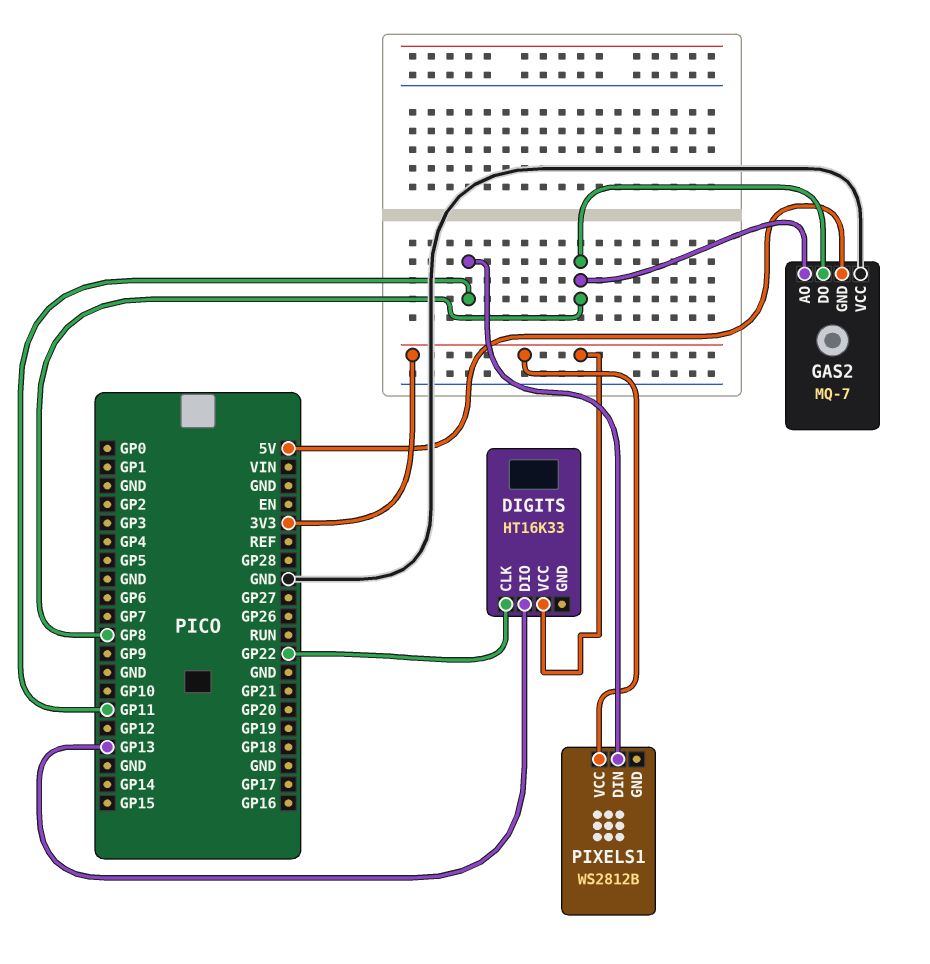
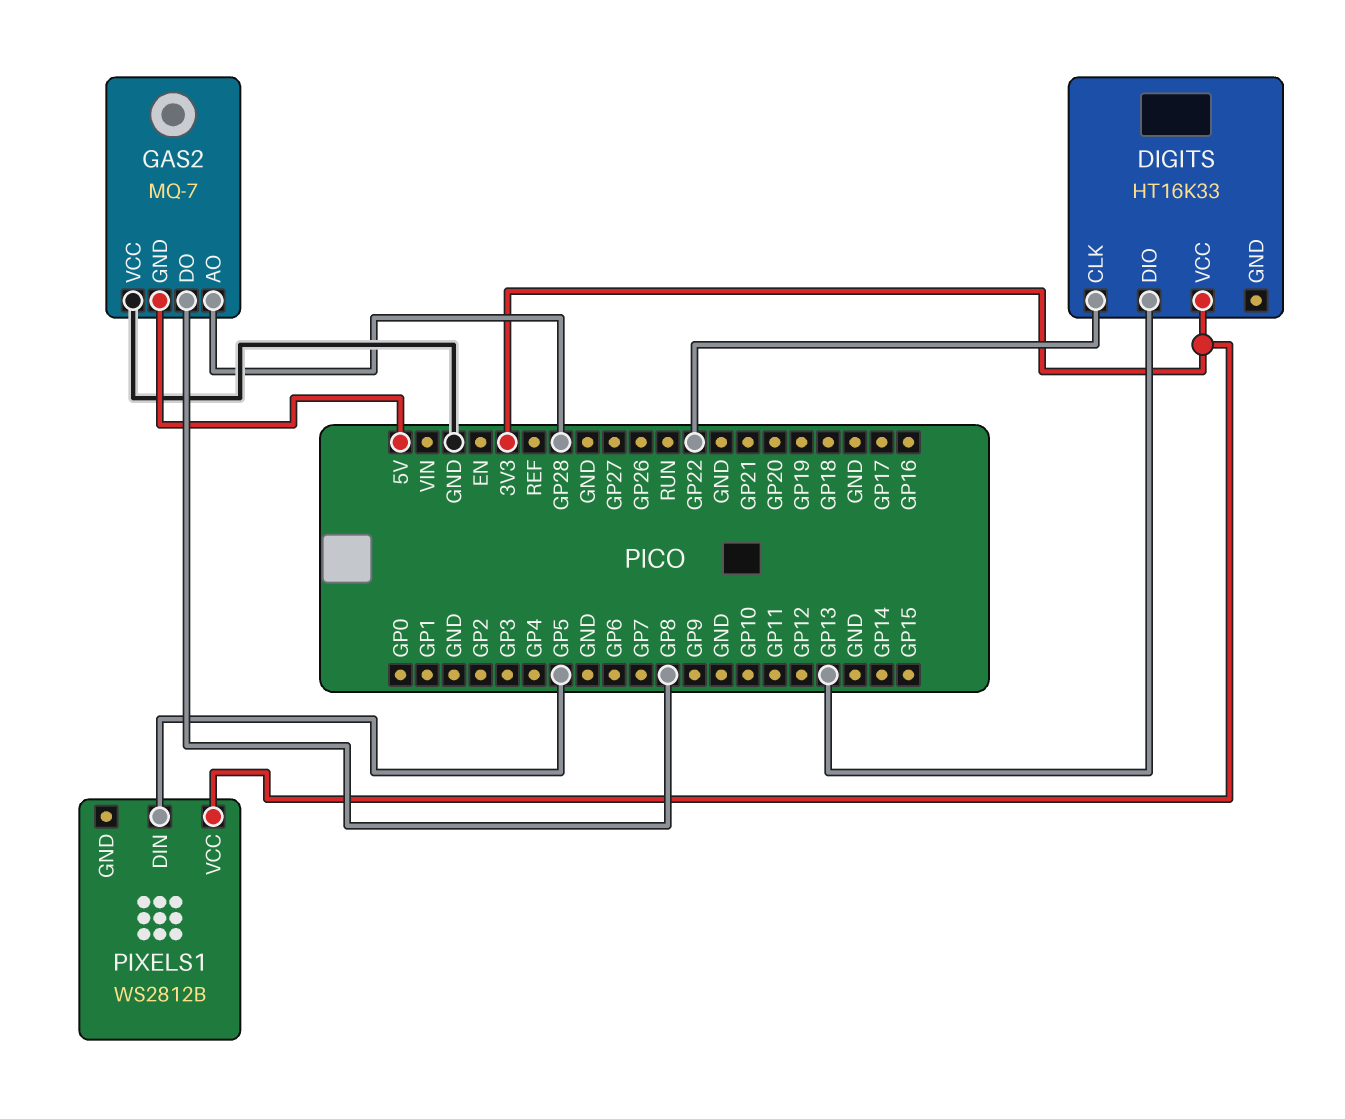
GAS2 pin AO: GP8 -> GP28
PIXELS1 pin DIN: GP11 -> GP5

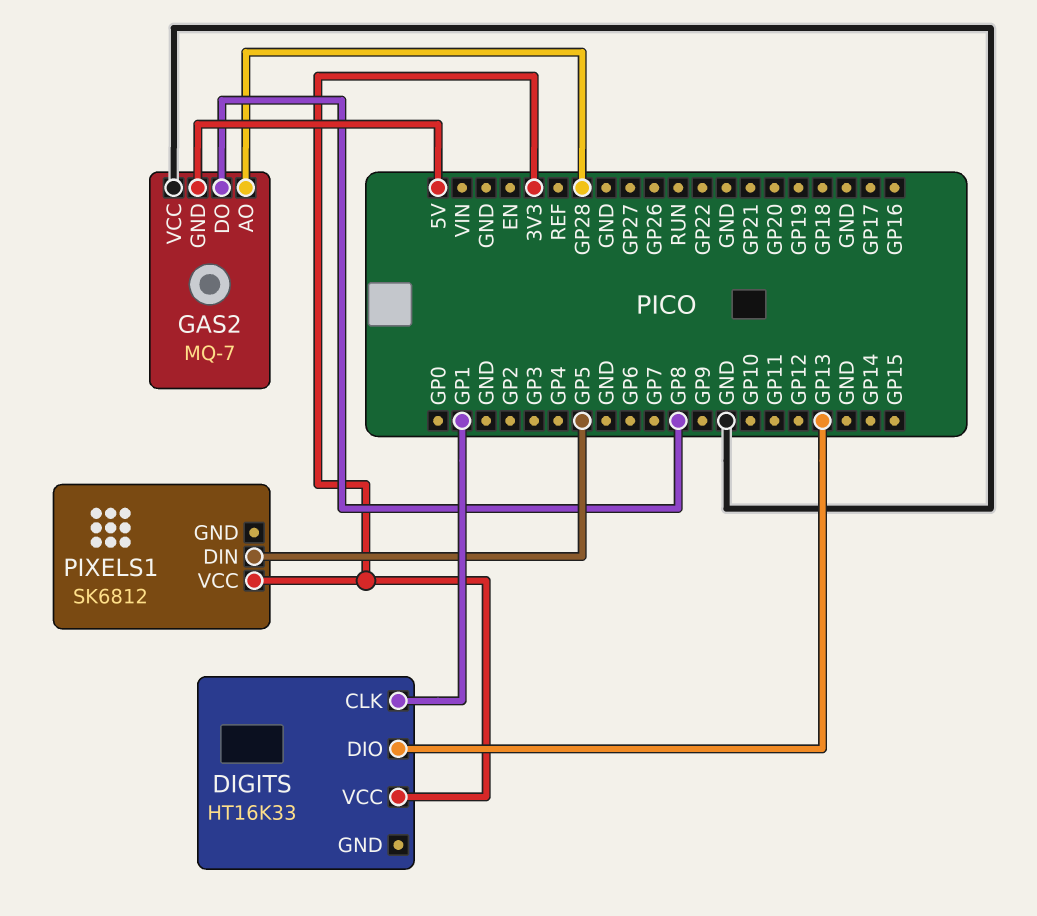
DIGITS pin CLK: GP22 -> GP1
PIXELS1: WS2812B -> SK6812

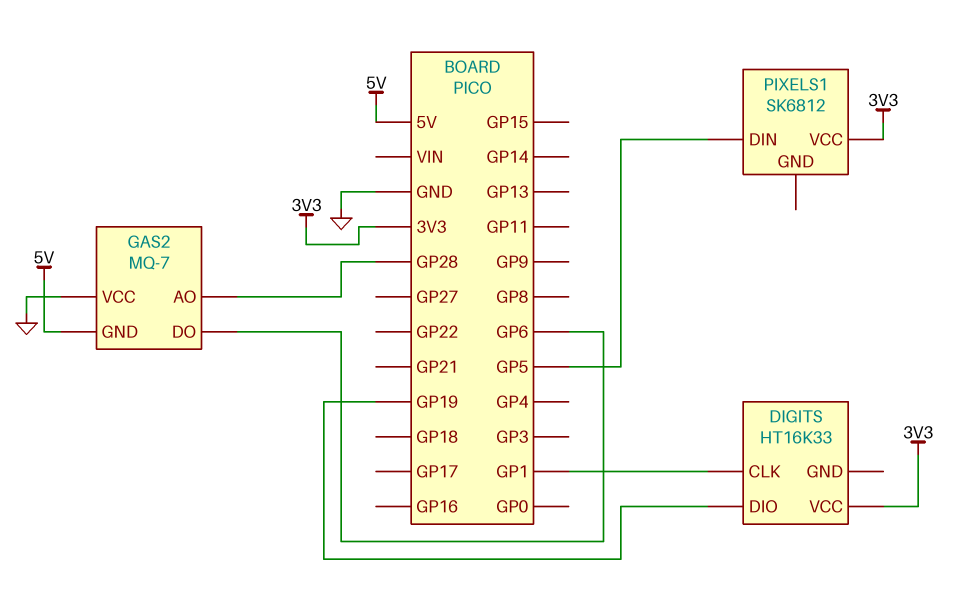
DIGITS pin DIO: GP13 -> GP19
GAS2 pin DO: GP8 -> GP6

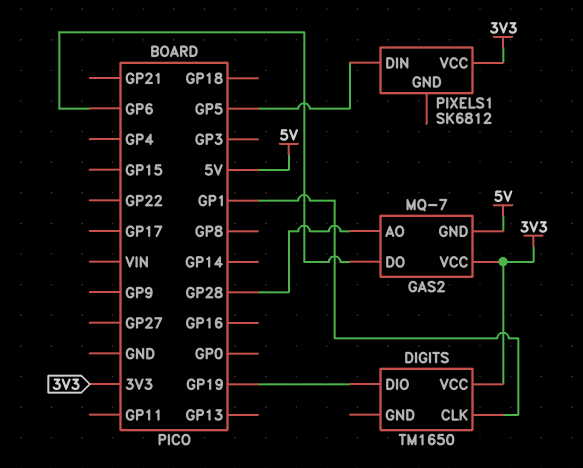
DIGITS: HT16K33 -> TM1650
GAS2 pin VCC: GND -> 3V3

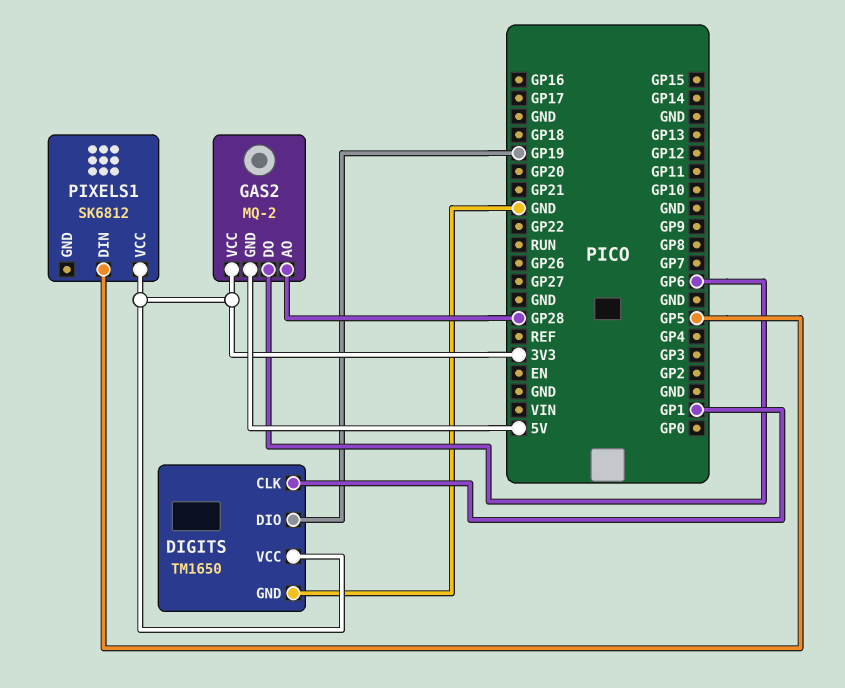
DIGITS pin GND: none -> GND
GAS2: MQ-7 -> MQ-2

